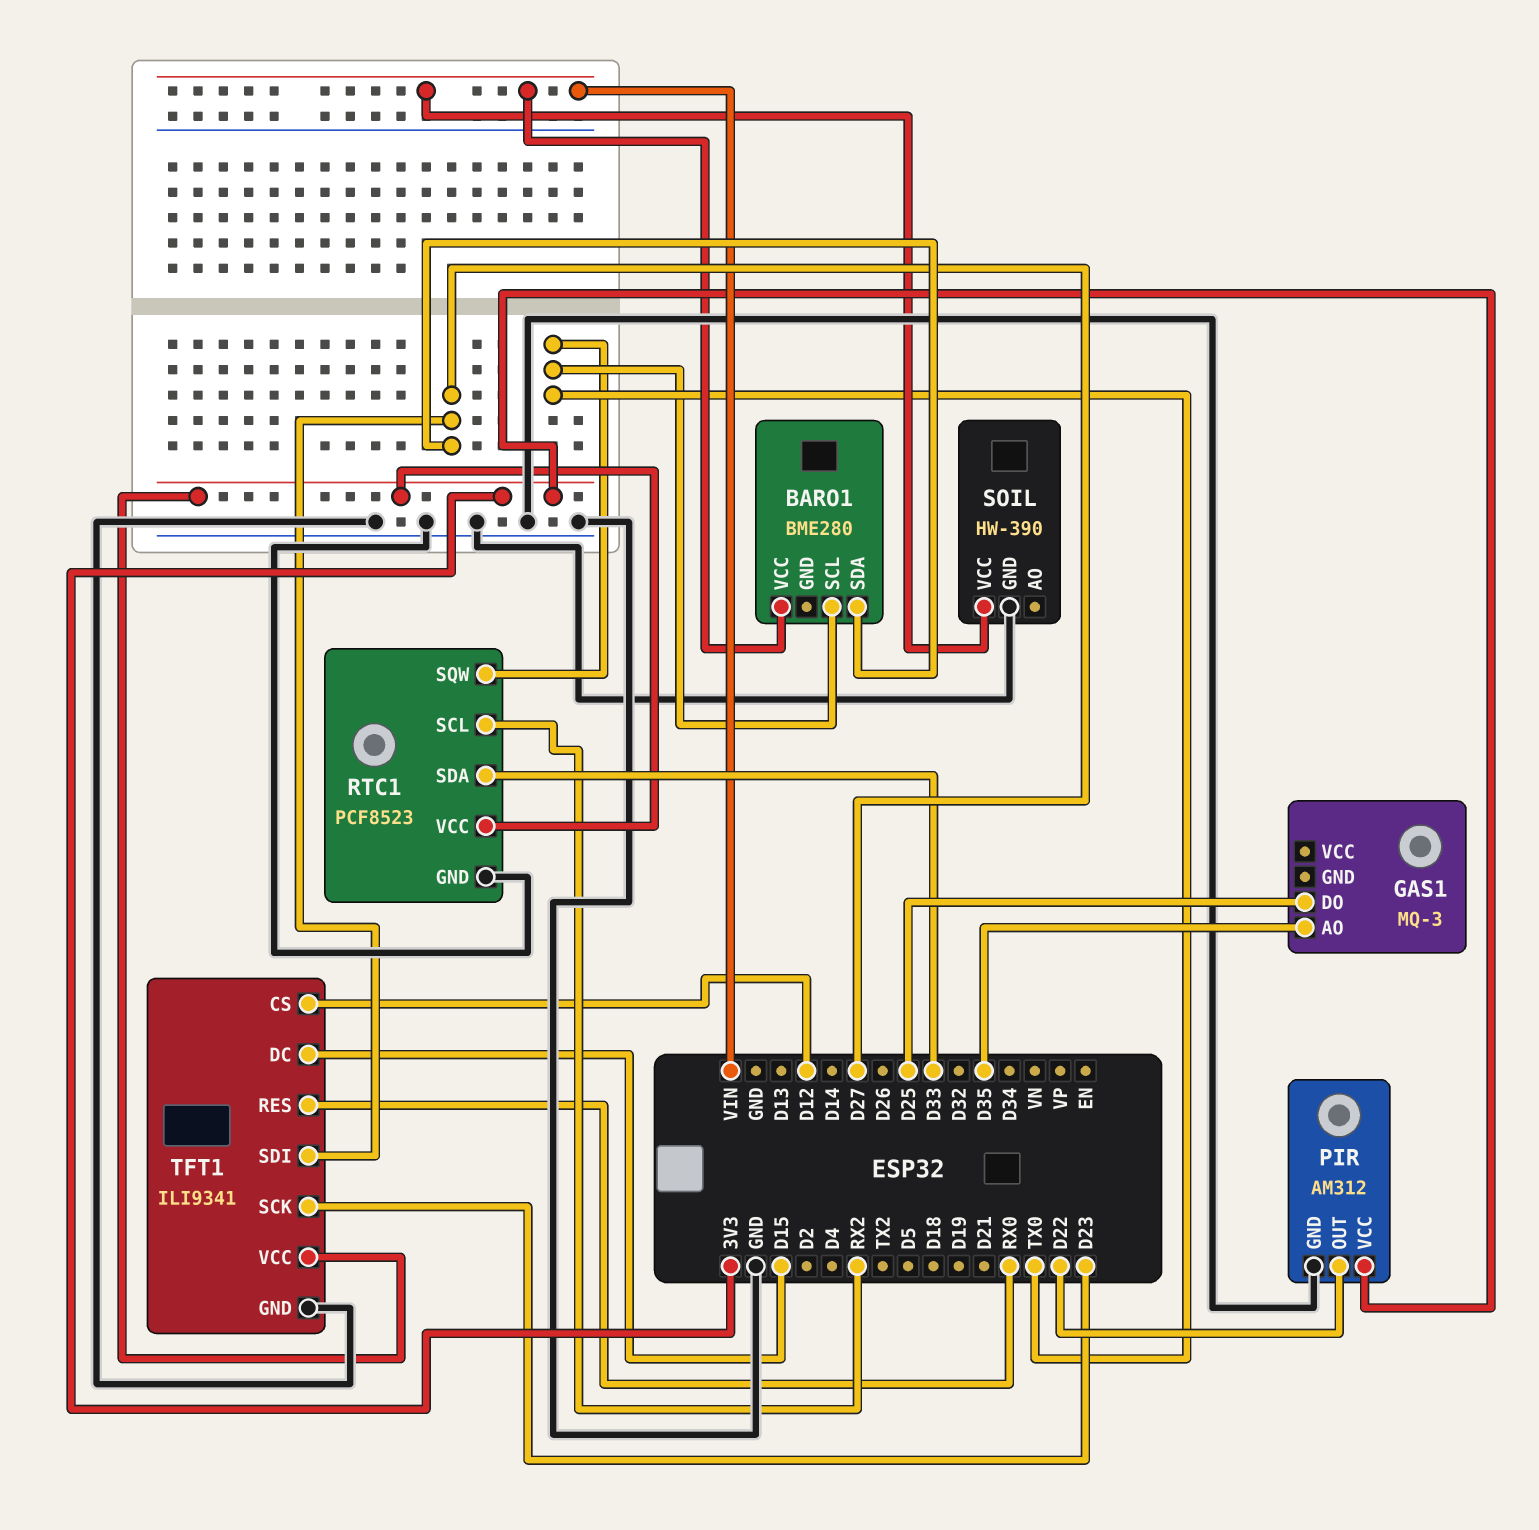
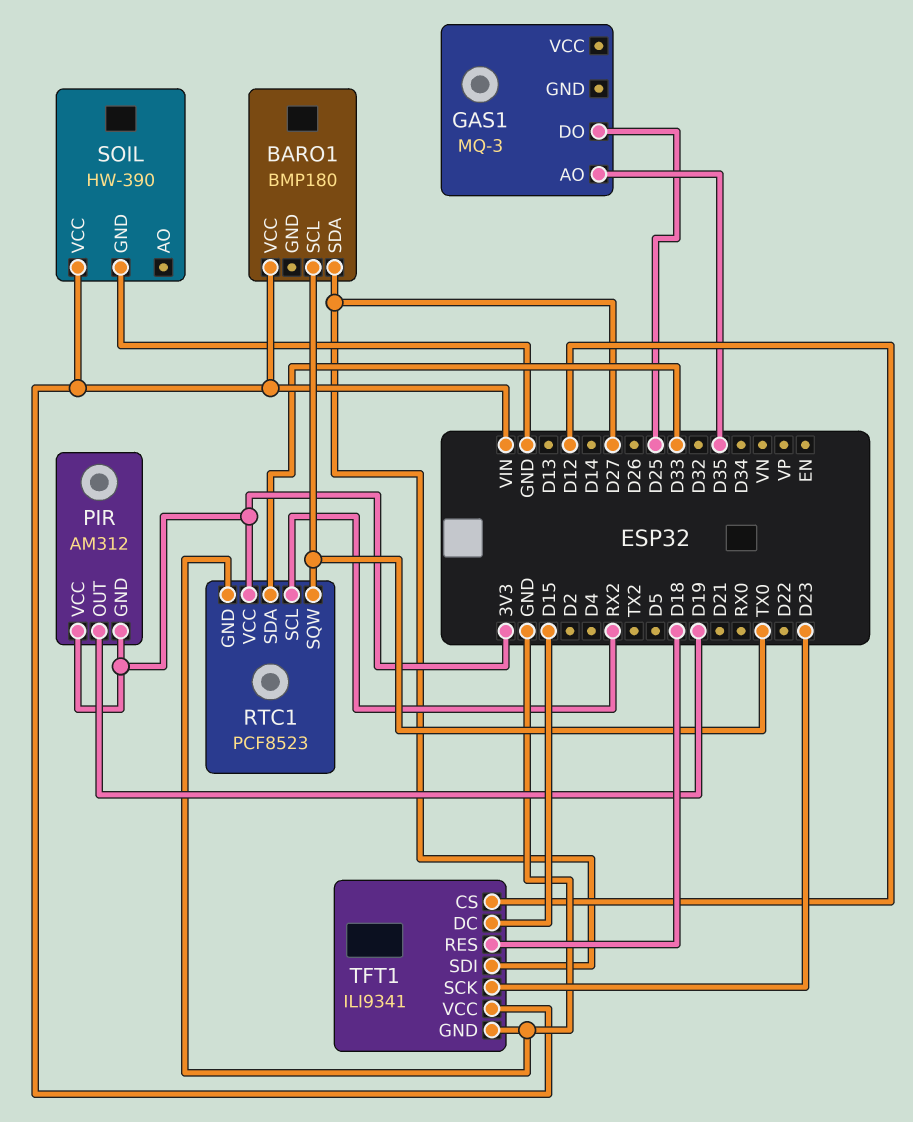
BARO1: BME280 -> BMP180
PIR pin GND: GND -> 3V3
PIR pin OUT: D22 -> D19
TFT1 pin RES: RX0 -> D18
TFT1 pin VCC: 3V3 -> VIN

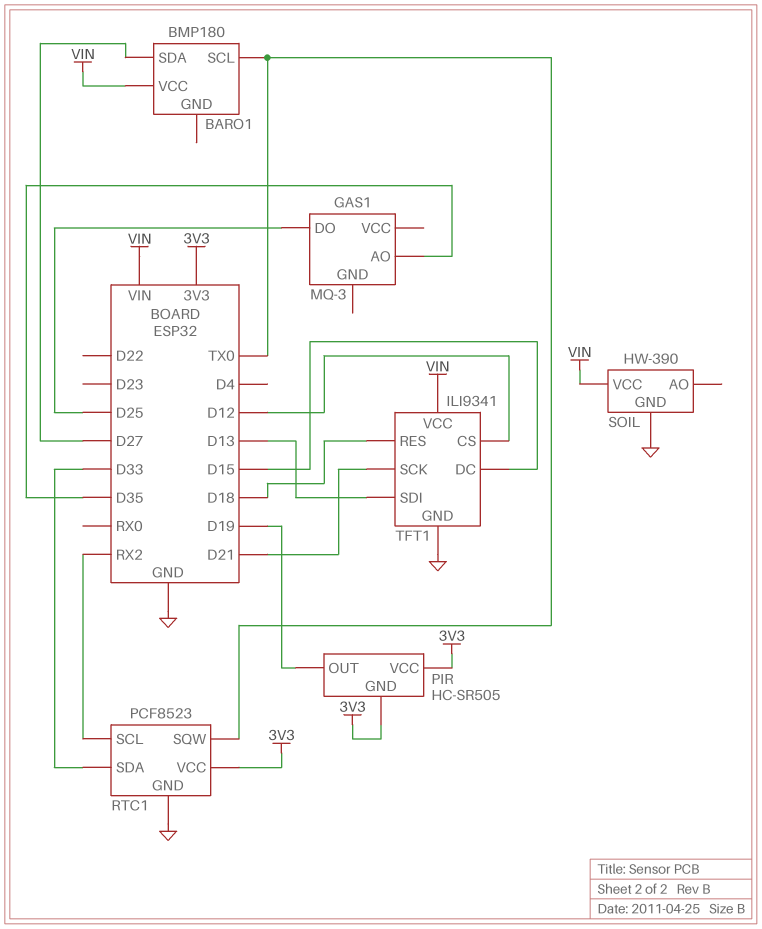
PIR: AM312 -> HC-SR505
TFT1 pin SCK: D23 -> D21
TFT1 pin SDI: D27 -> D13

